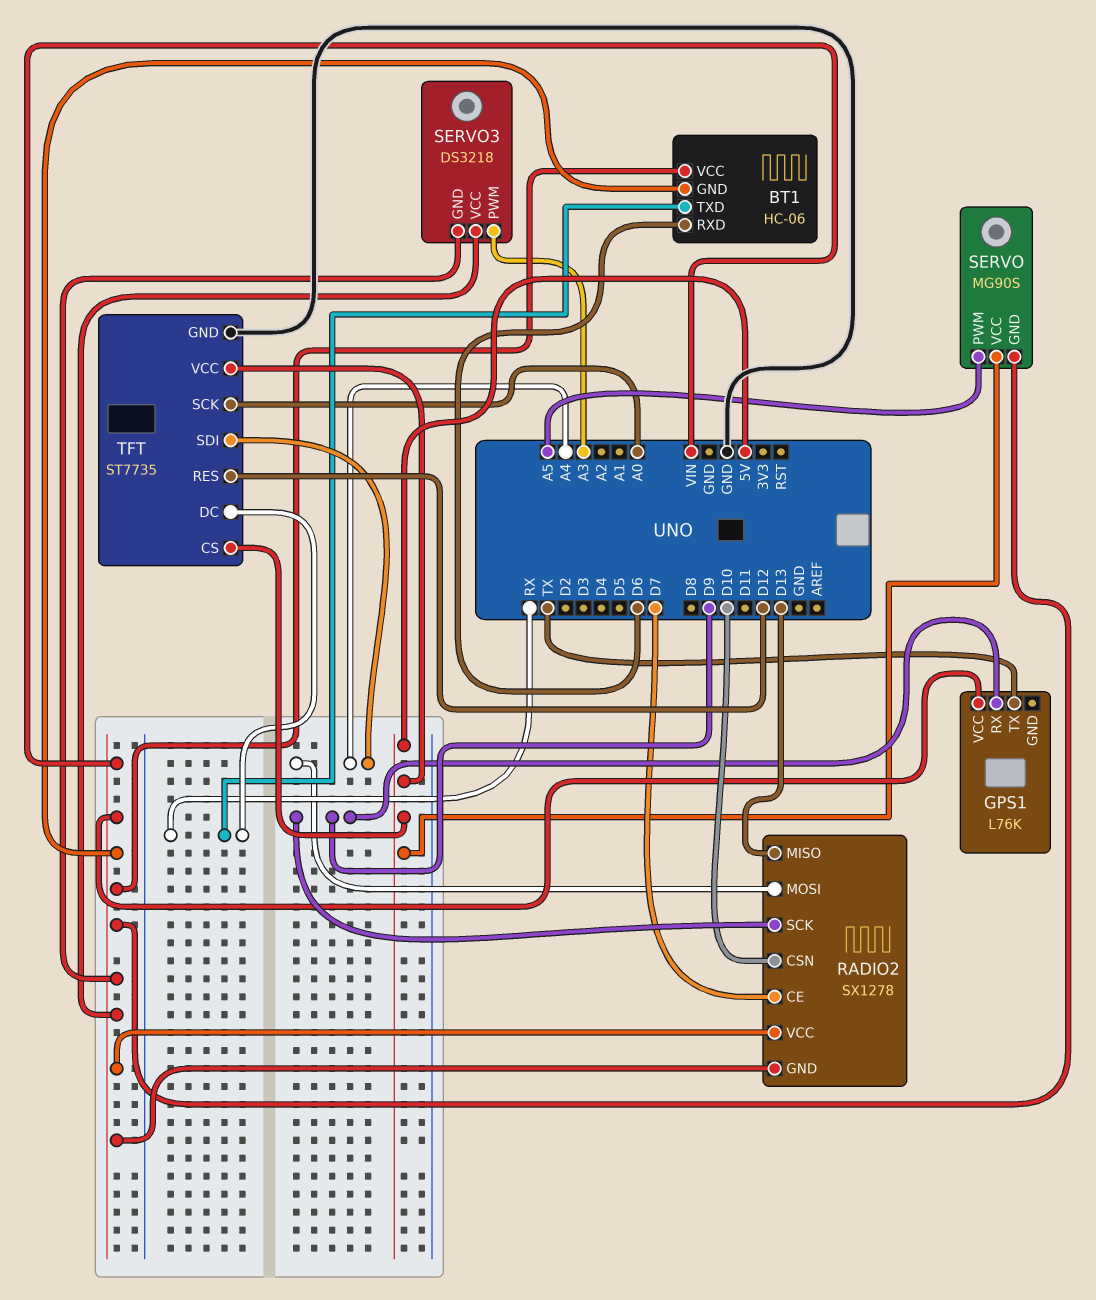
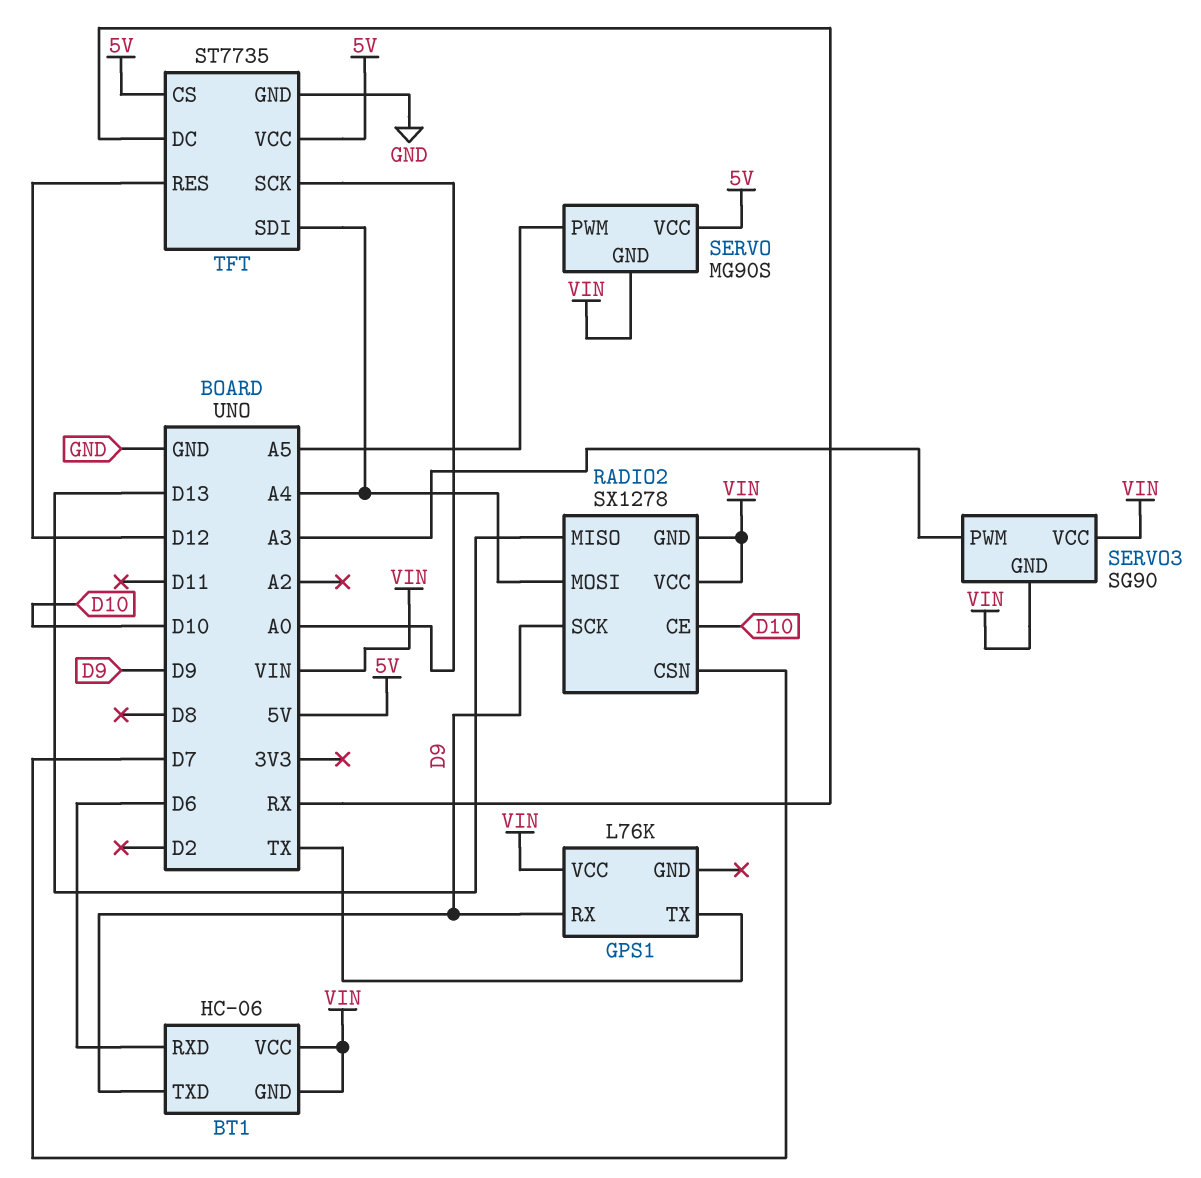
BT1 pin TXD: RX -> D9
RADIO2 pin CE: D7 -> D10
RADIO2 pin CSN: D10 -> D7
SERVO3: DS3218 -> SG90

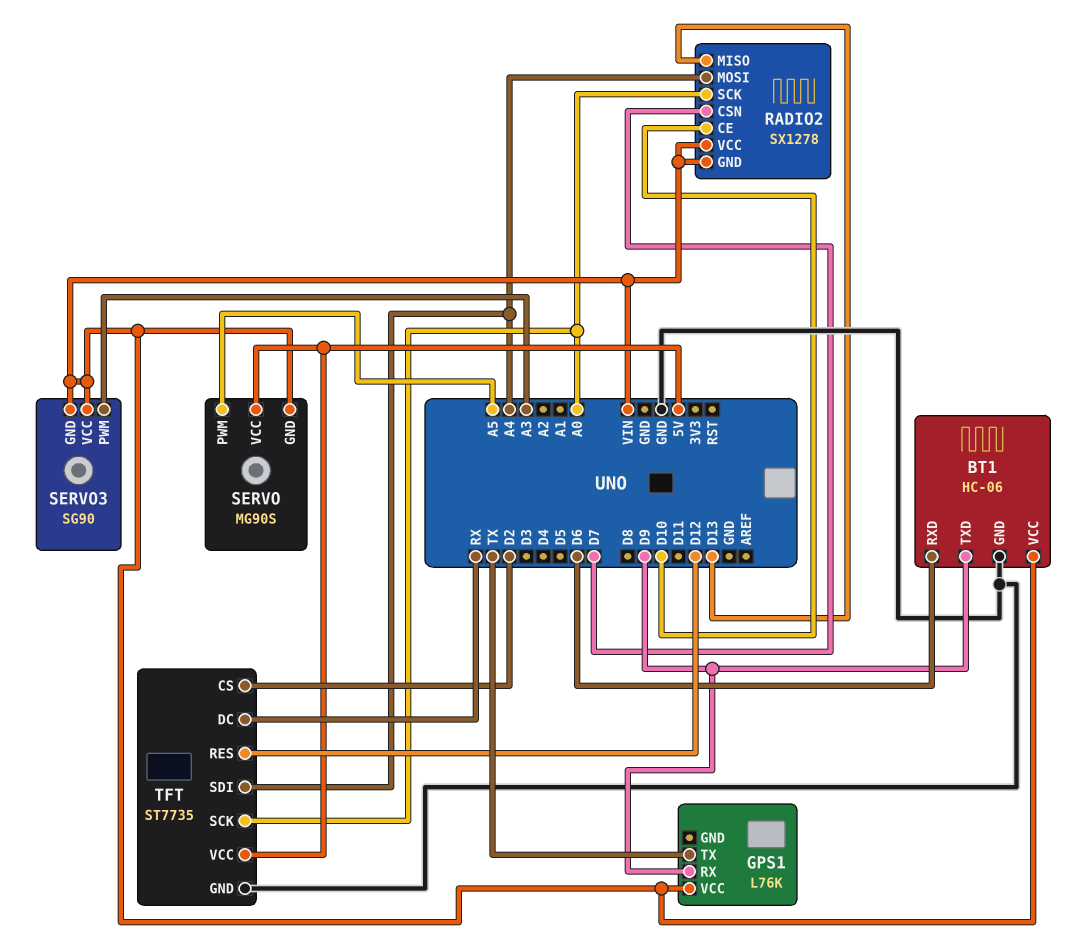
BT1 pin GND: VIN -> GND
RADIO2 pin SCK: D9 -> A0
TFT pin CS: 5V -> D2

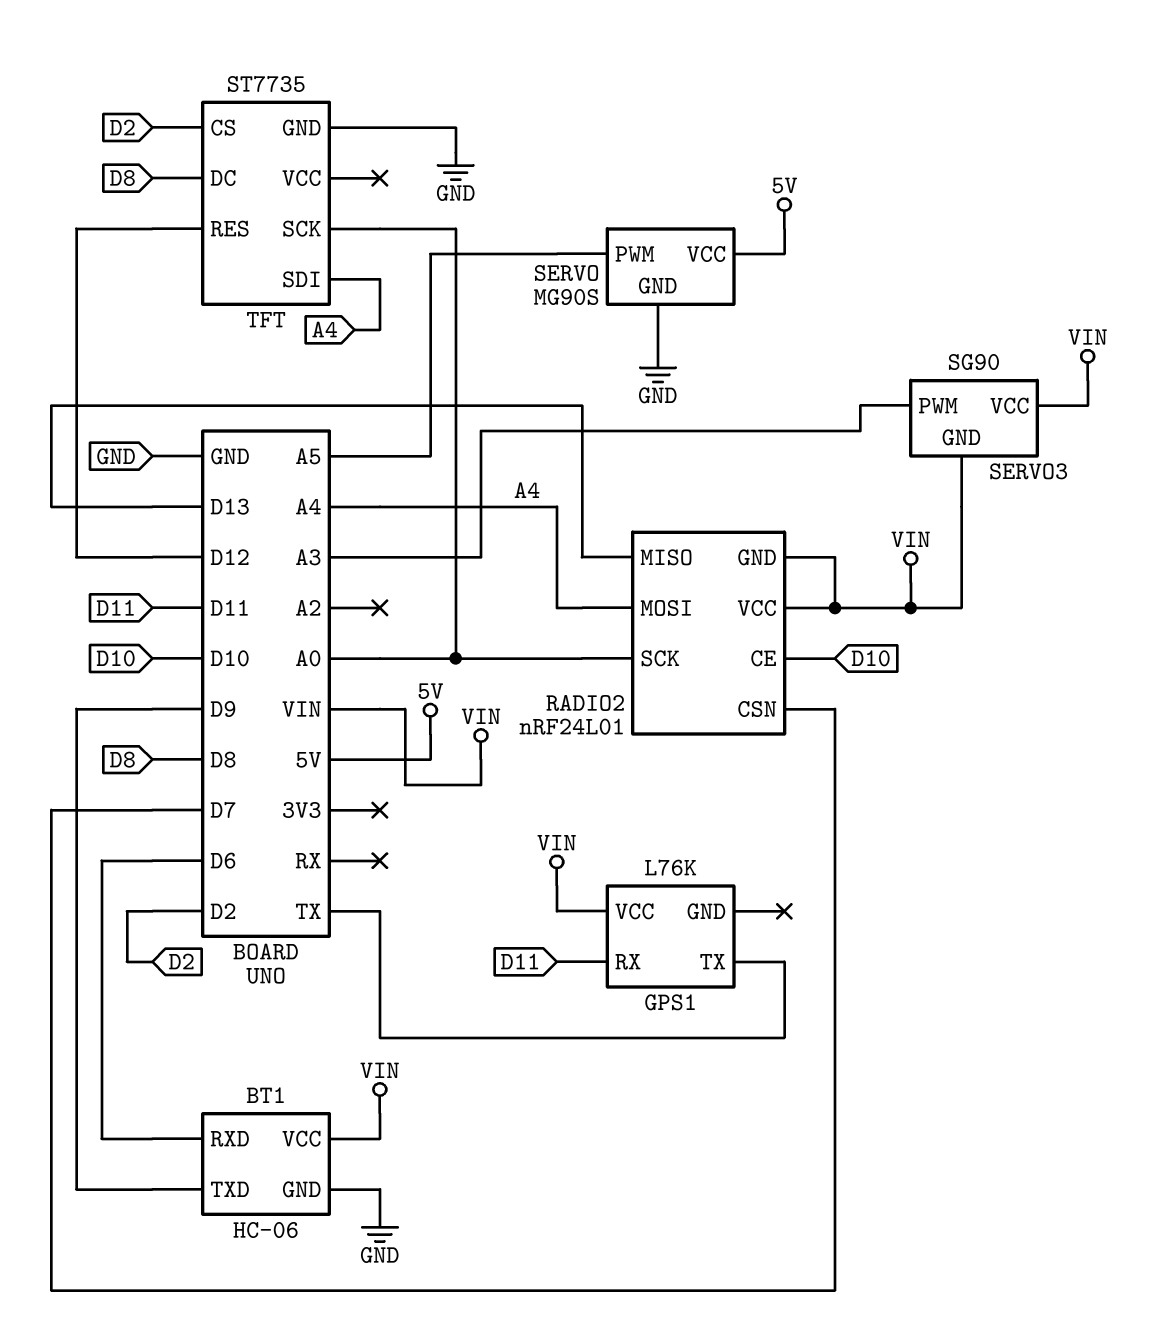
GPS1 pin RX: D9 -> D11
RADIO2: SX1278 -> nRF24L01
SERVO pin GND: VIN -> GND
TFT pin DC: RX -> D8
TFT pin VCC: 5V -> none

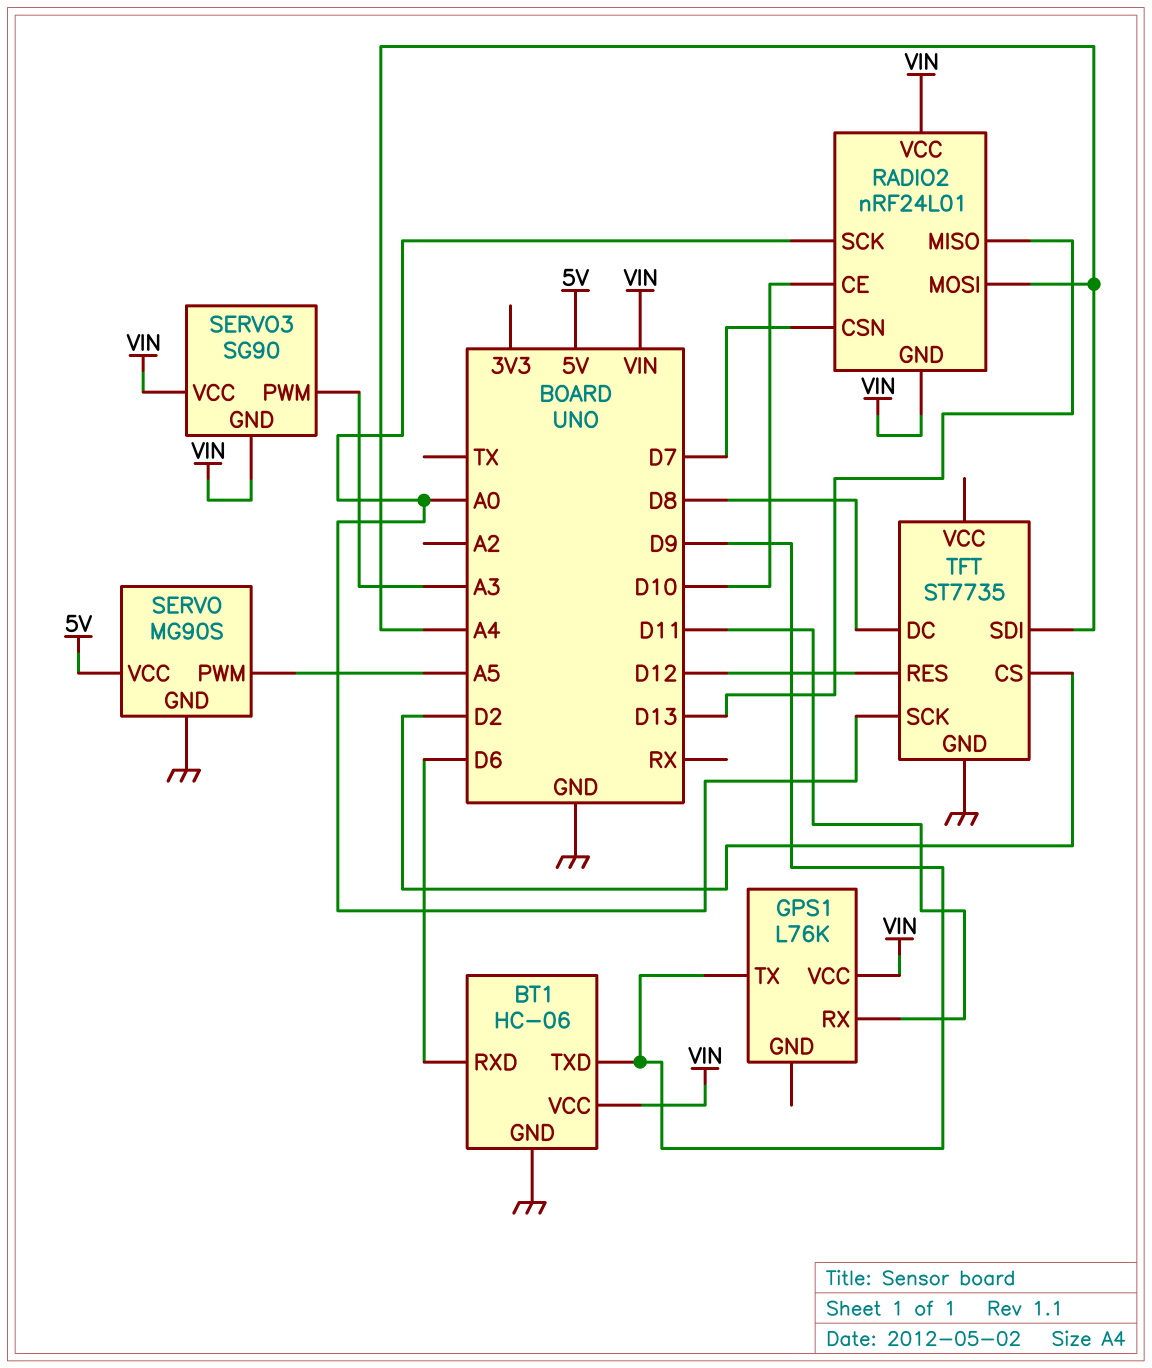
GPS1 pin TX: TX -> D9

